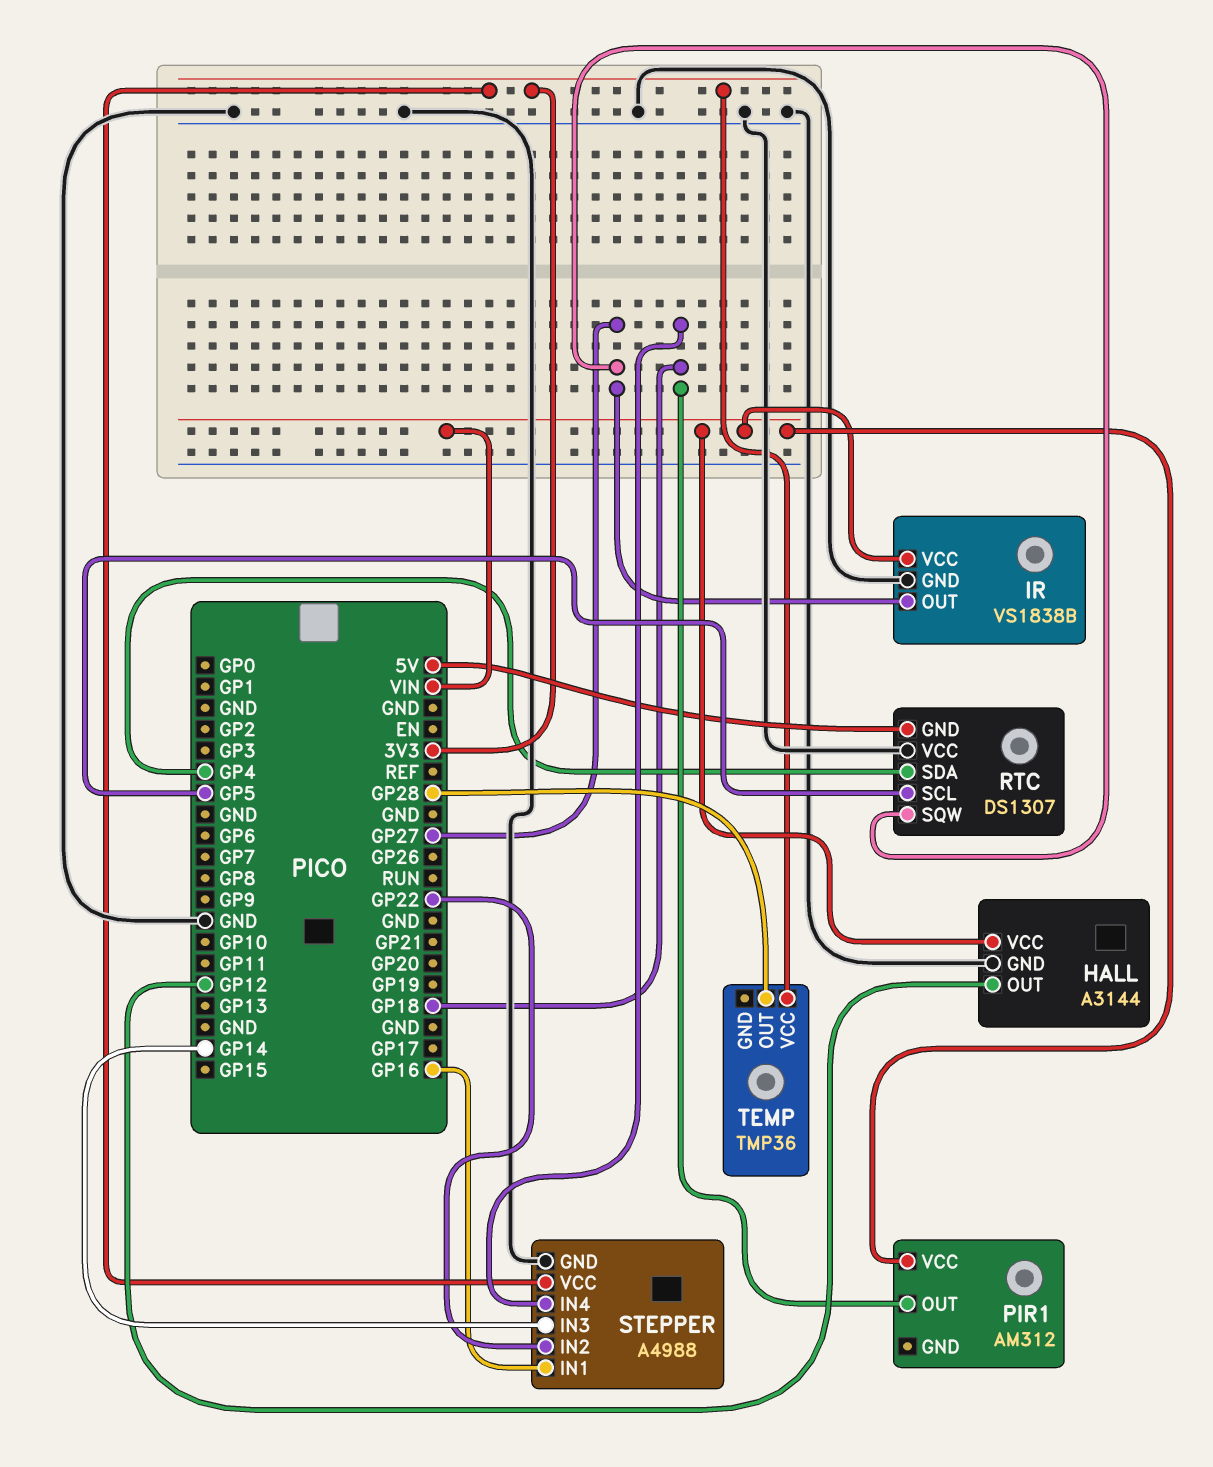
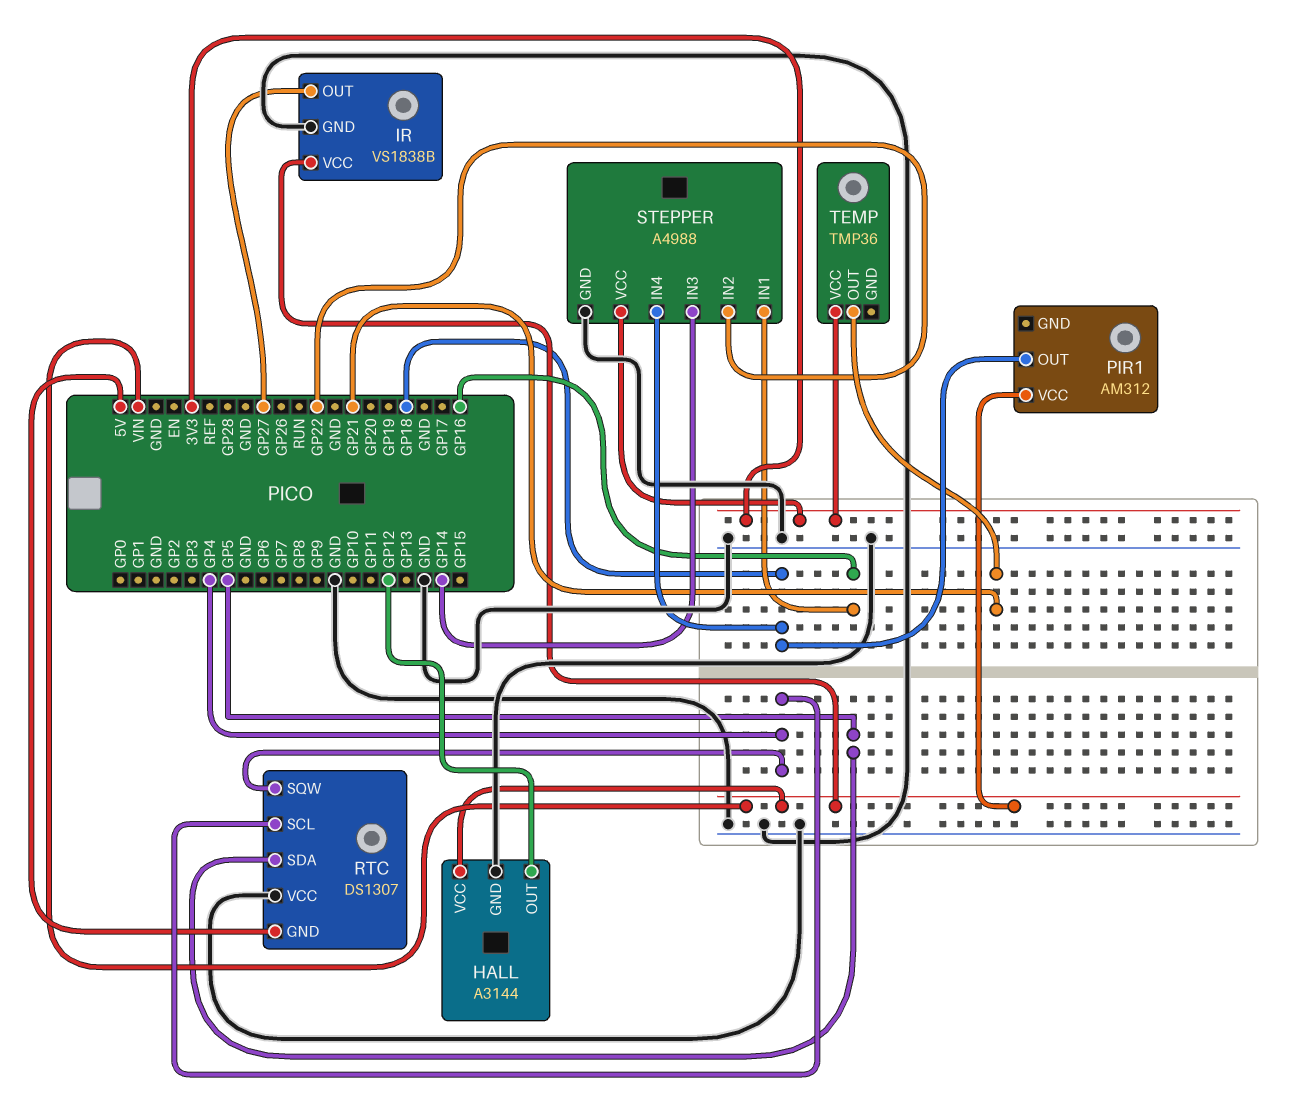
RTC pin SCL: GP5 -> GP4
RTC pin SDA: GP4 -> GP5
RTC pin SQW: GP27 -> GP4
TEMP pin OUT: GP28 -> GP21

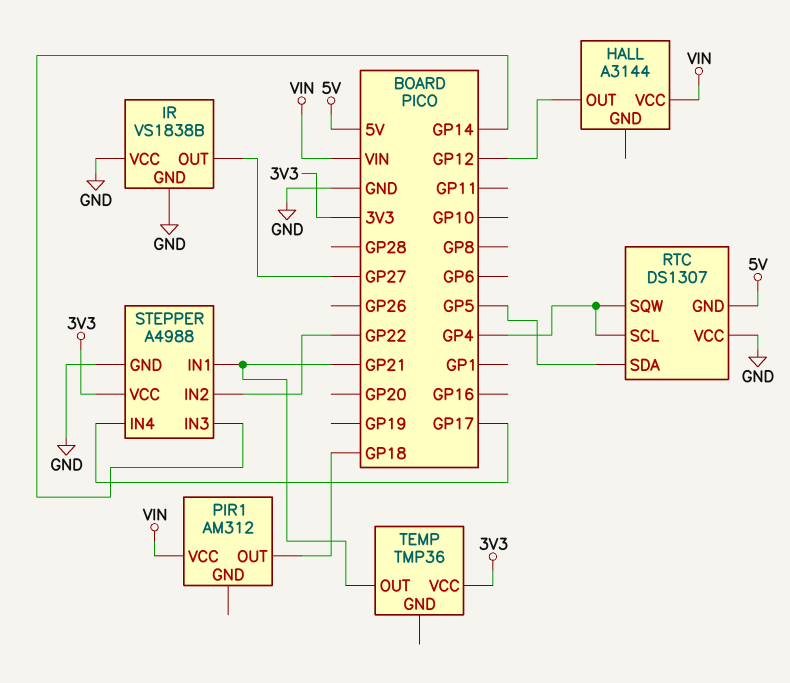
HALL pin GND: GND -> none
IR pin VCC: VIN -> GND
STEPPER pin IN1: GP16 -> GP21
STEPPER pin IN4: GP18 -> GP17

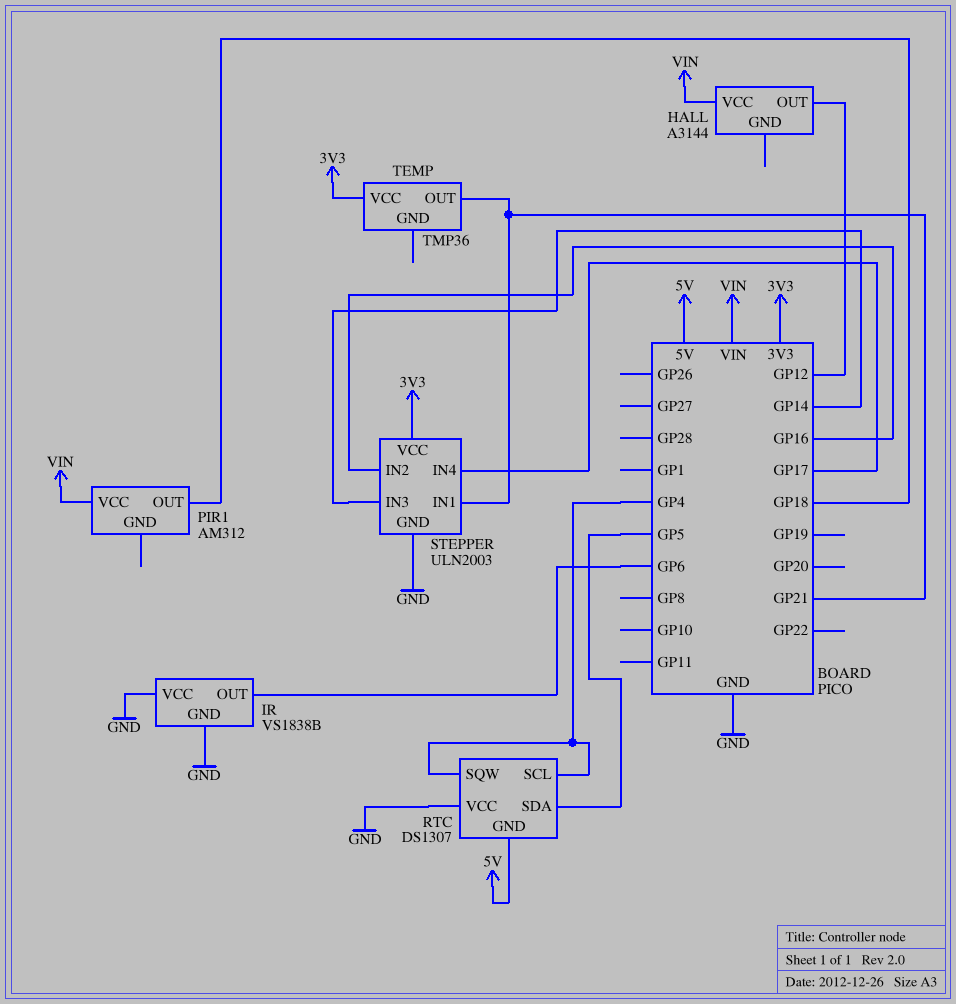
IR pin OUT: GP27 -> GP6
STEPPER: A4988 -> ULN2003
STEPPER pin IN2: GP22 -> GP16

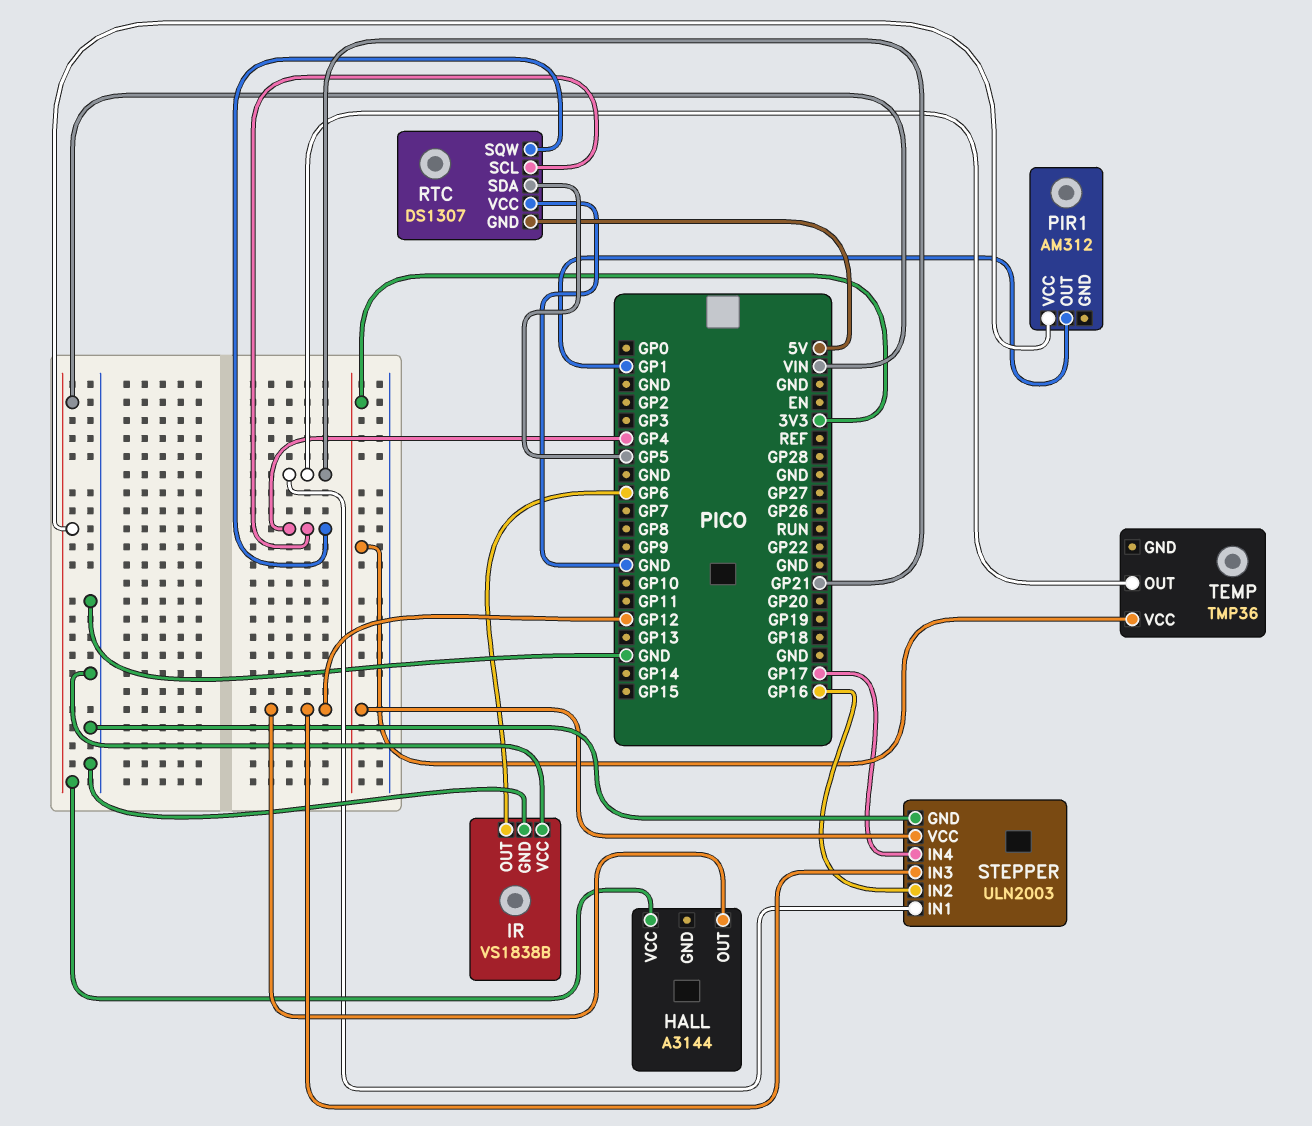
PIR1 pin OUT: GP18 -> GP1
STEPPER pin IN3: GP14 -> GP12

